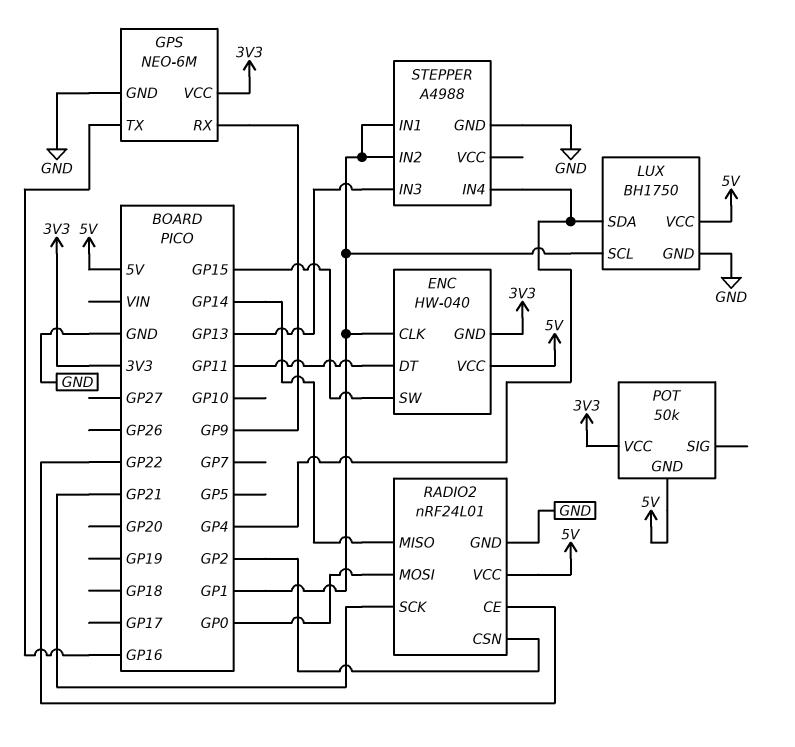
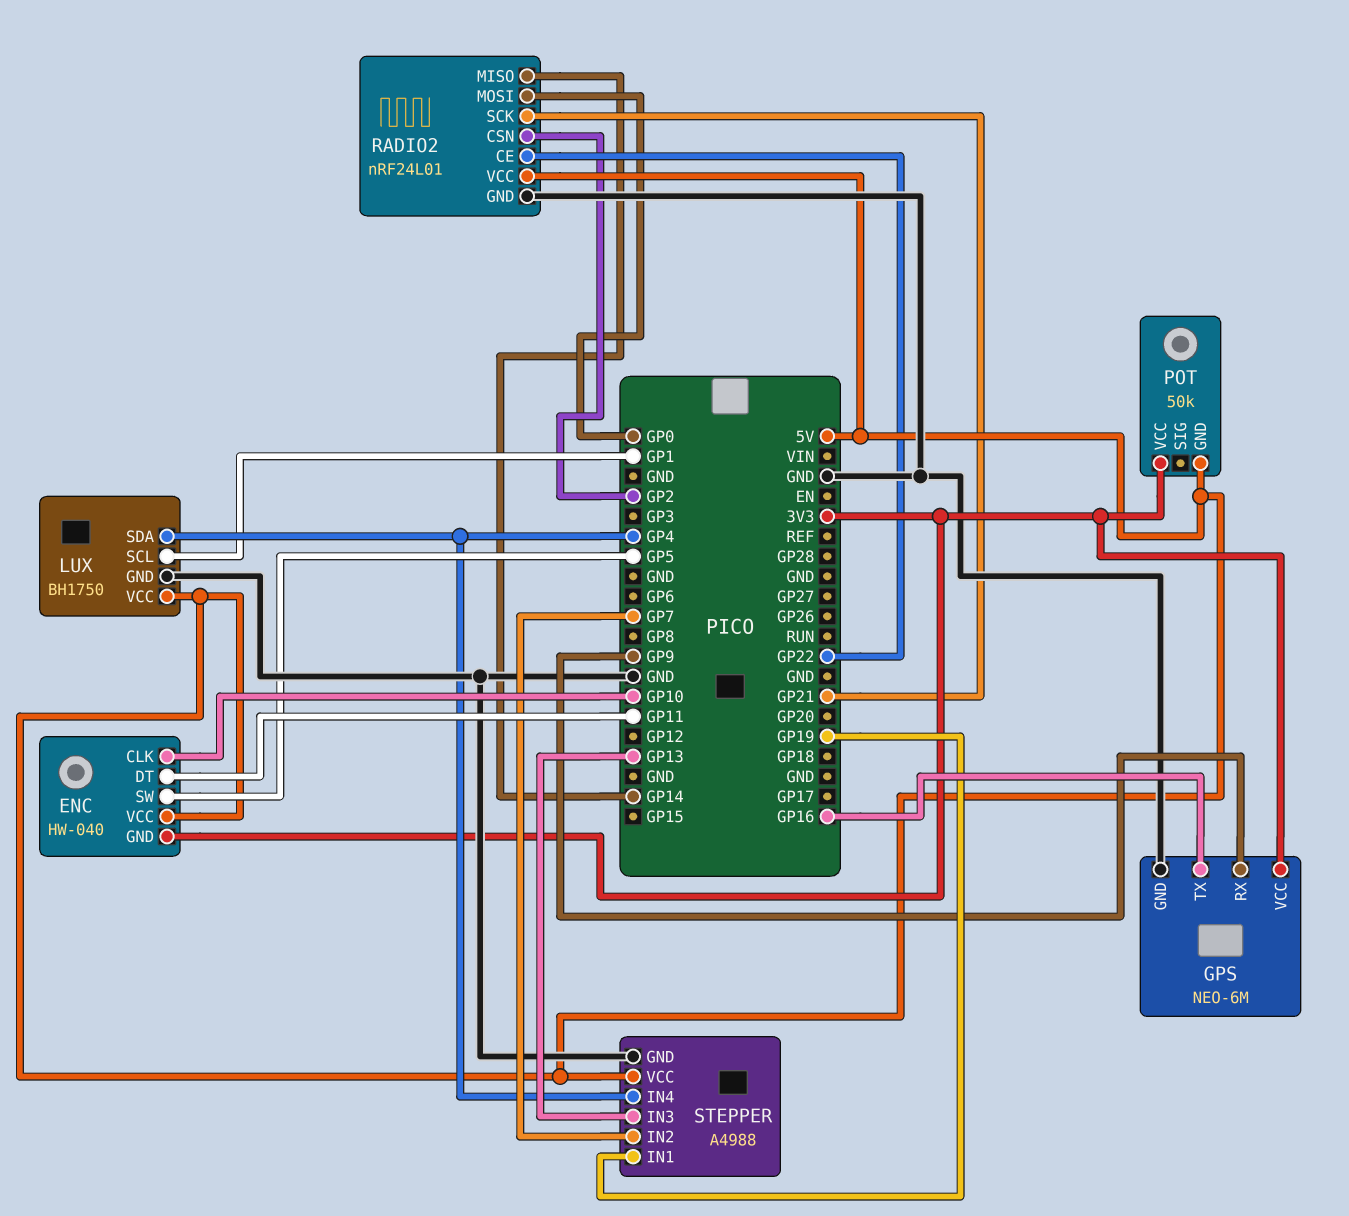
ENC pin CLK: GP1 -> GP10
ENC pin SW: GP15 -> GP5
STEPPER pin IN1: GP1 -> GP19
STEPPER pin IN2: GP1 -> GP7
STEPPER pin VCC: none -> 5V

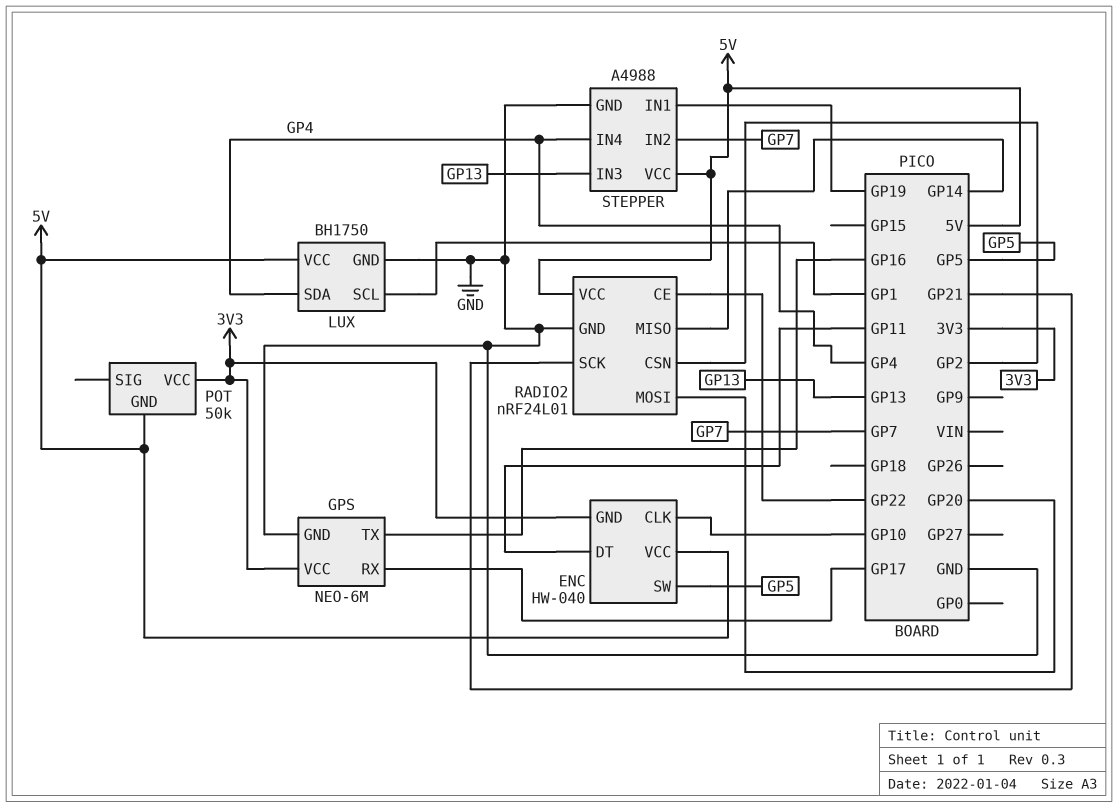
GPS pin RX: GP9 -> GP17
RADIO2 pin MOSI: GP0 -> GP20

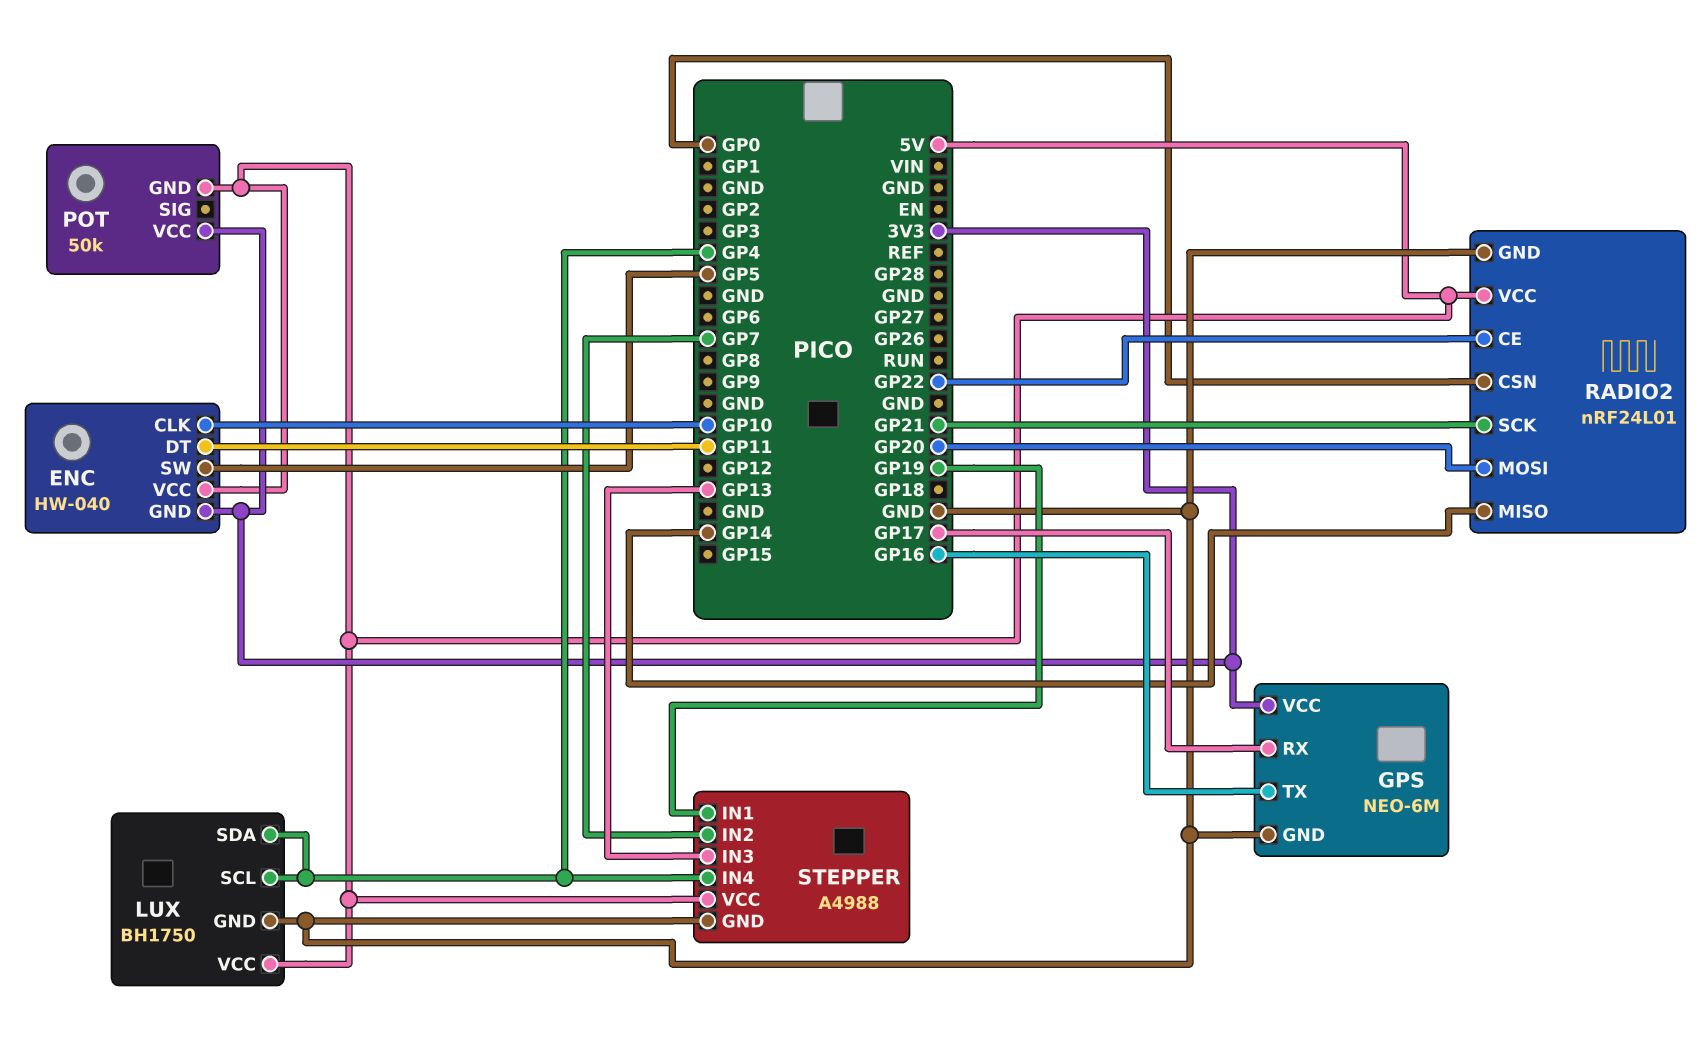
LUX pin SCL: GP1 -> GP4
RADIO2 pin CSN: GP2 -> GP0

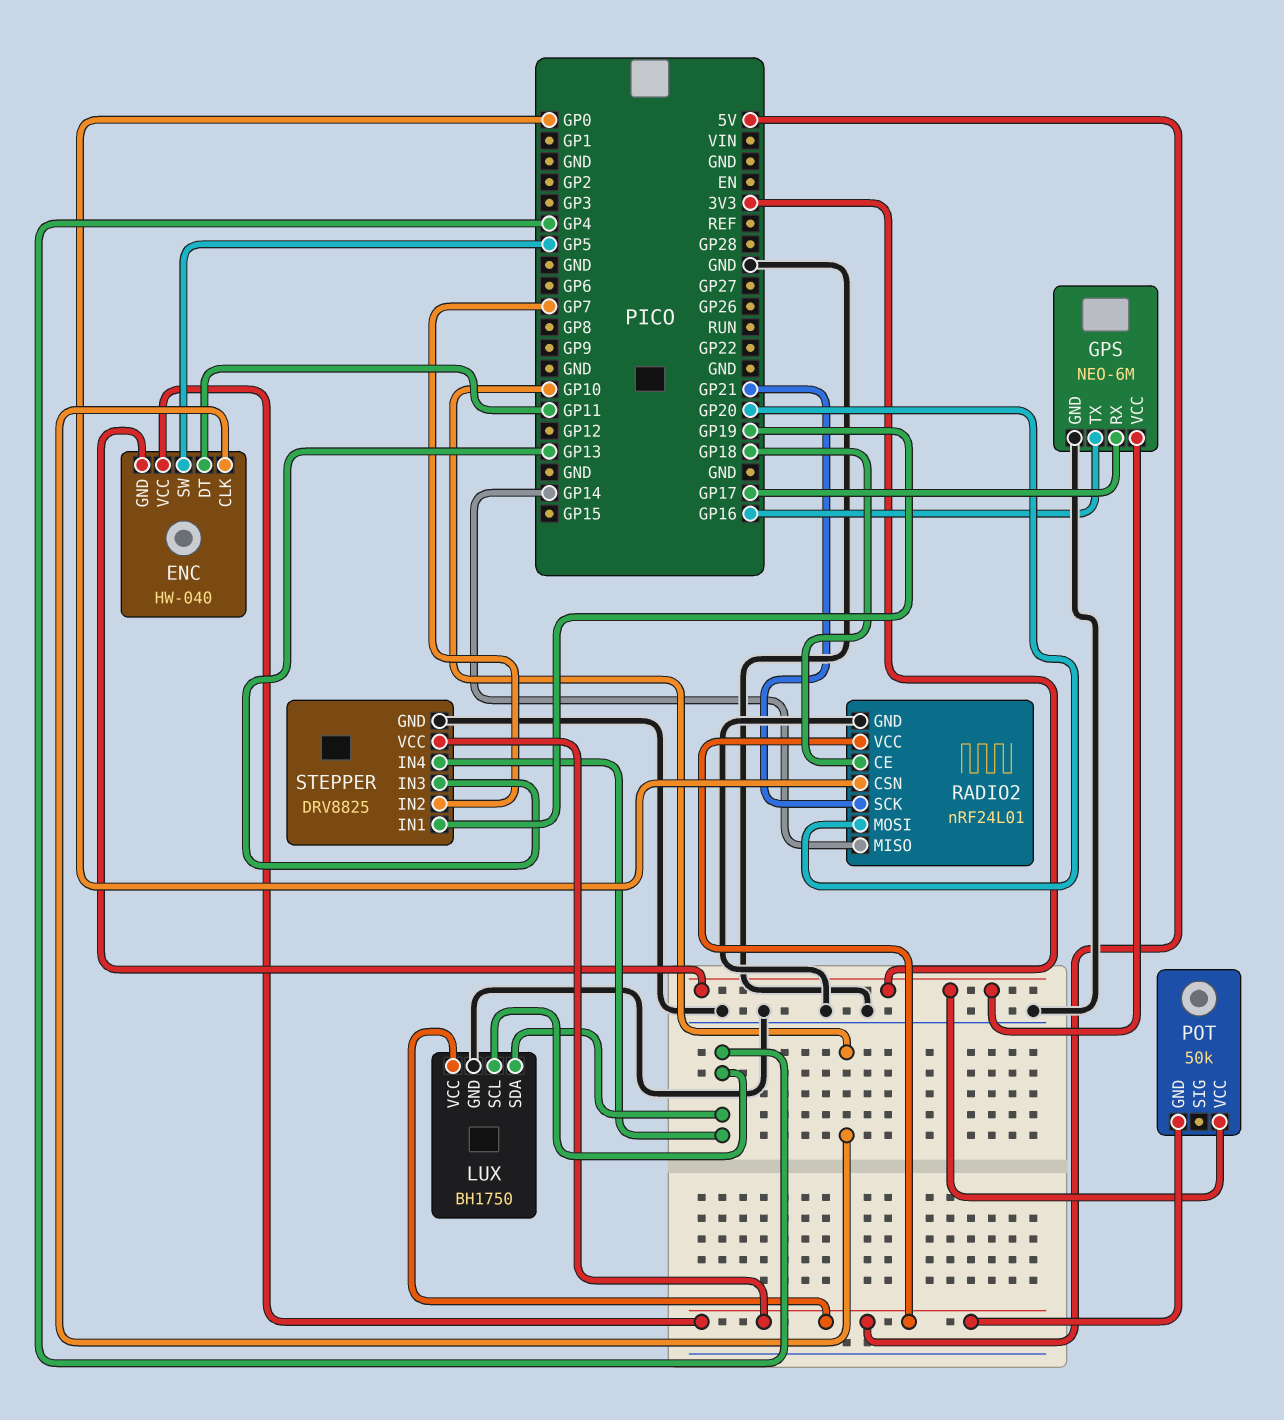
RADIO2 pin CE: GP22 -> GP18
STEPPER: A4988 -> DRV8825

